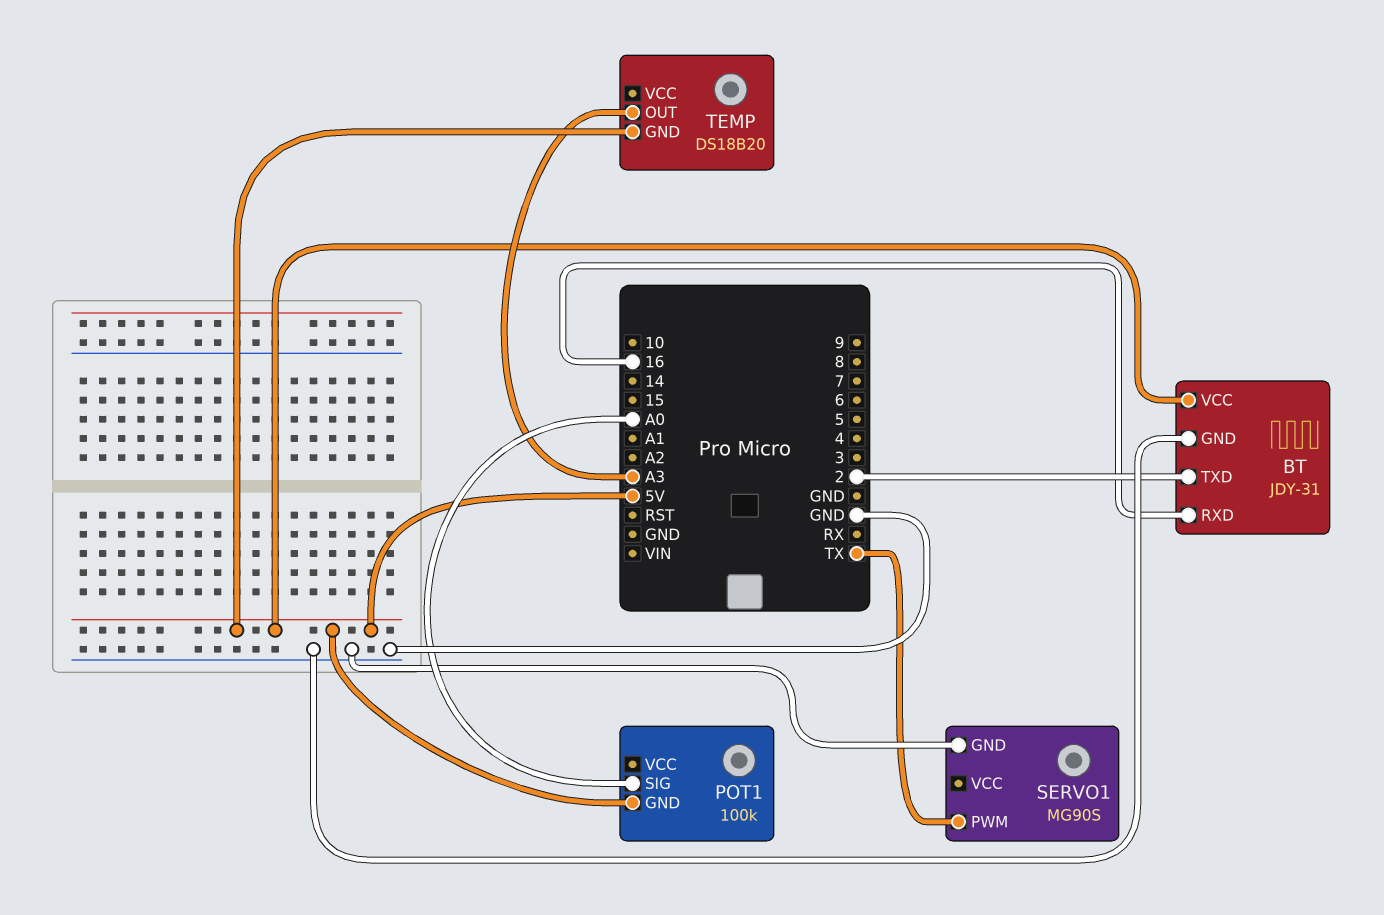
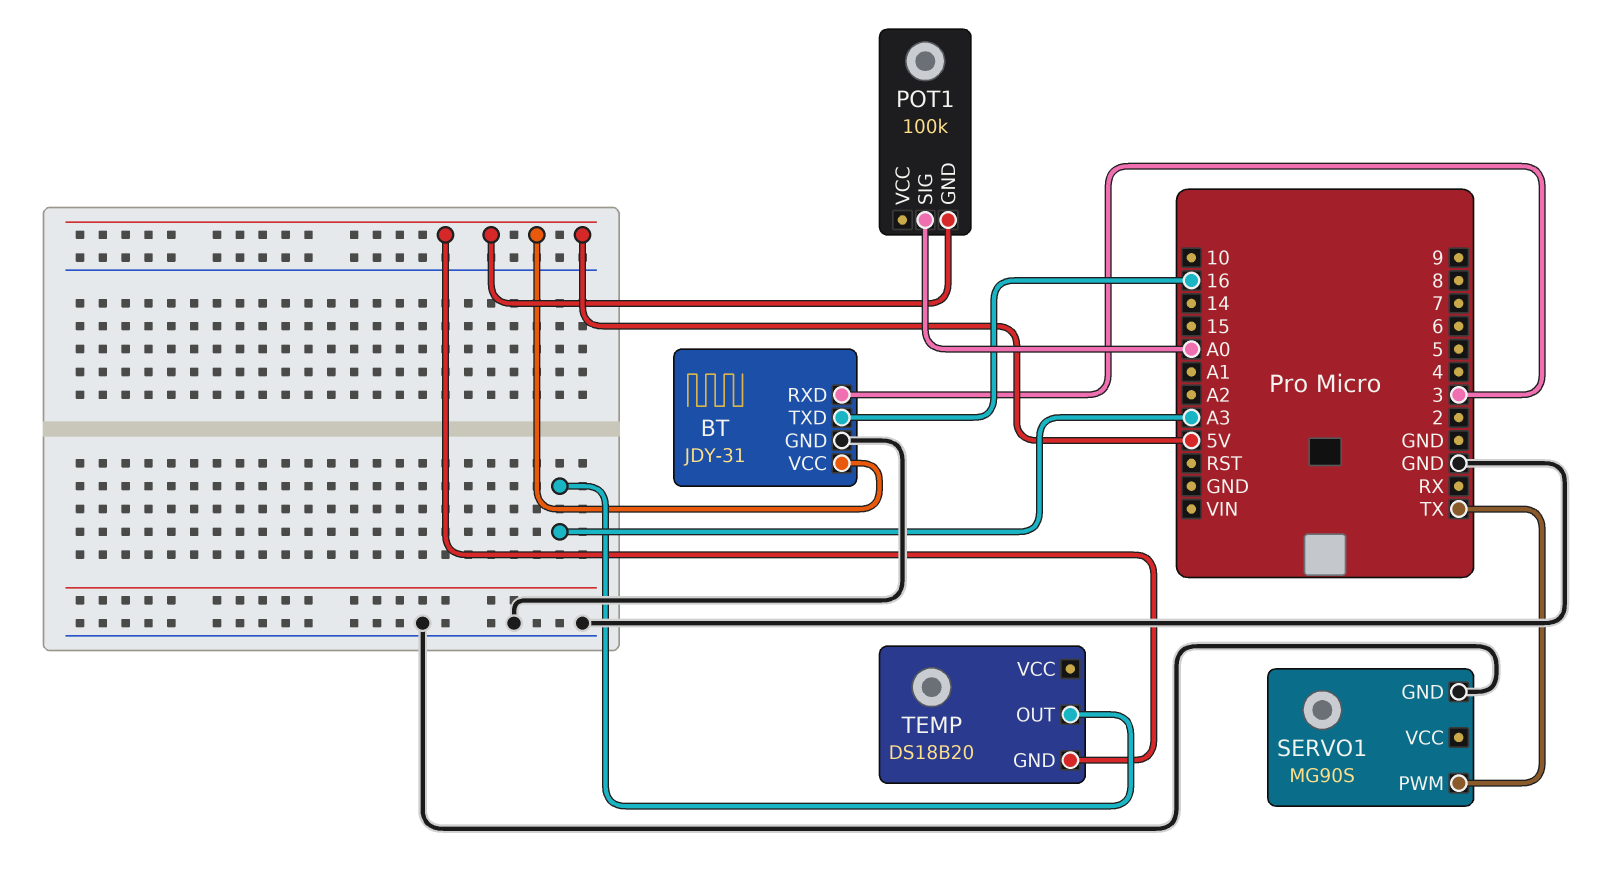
BT pin RXD: 16 -> 3
BT pin TXD: 2 -> 16

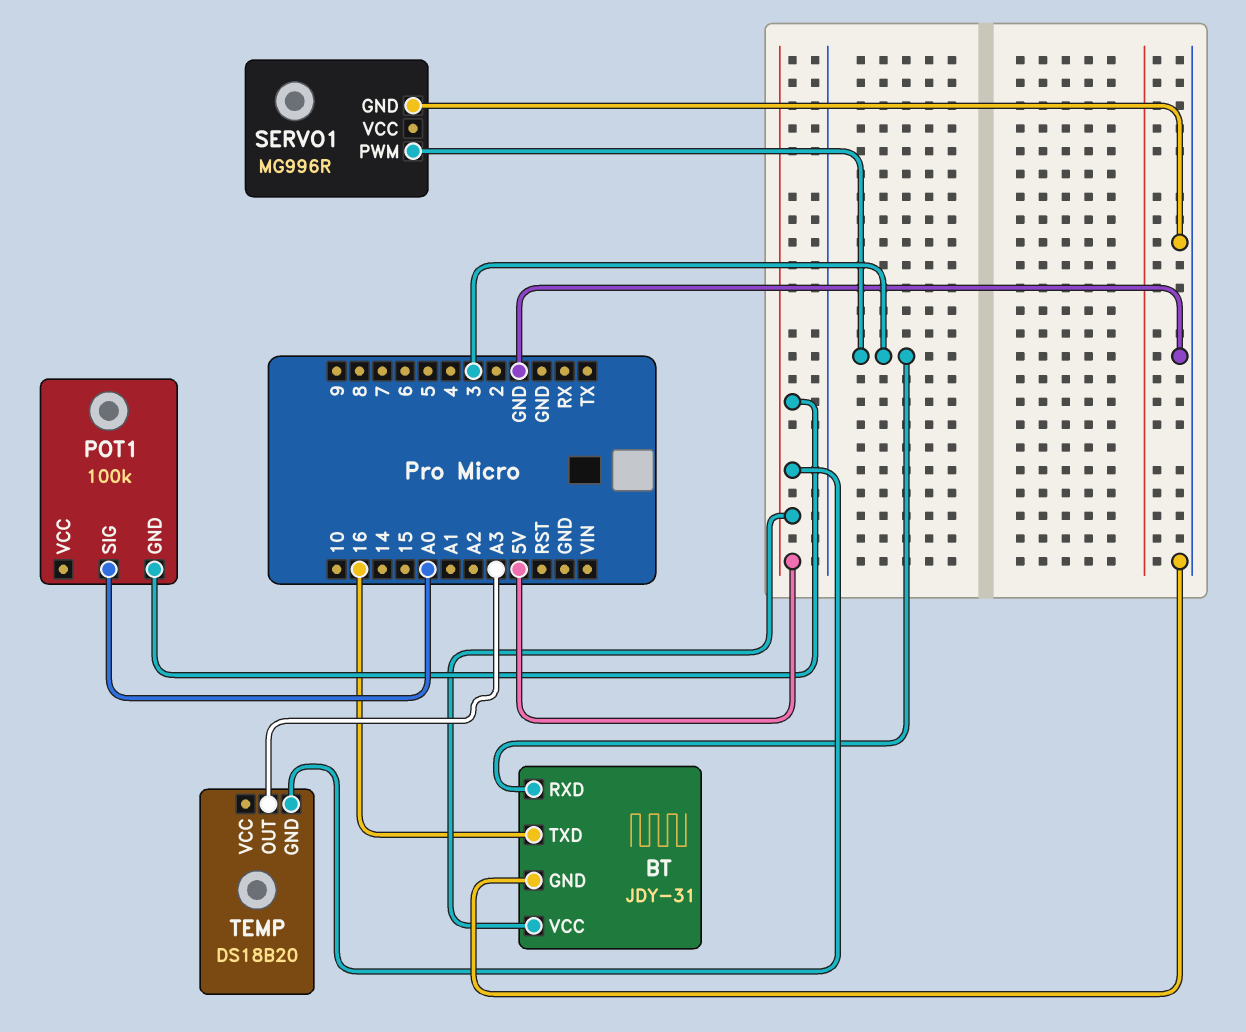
SERVO1: MG90S -> MG996R
SERVO1 pin PWM: TX -> 3

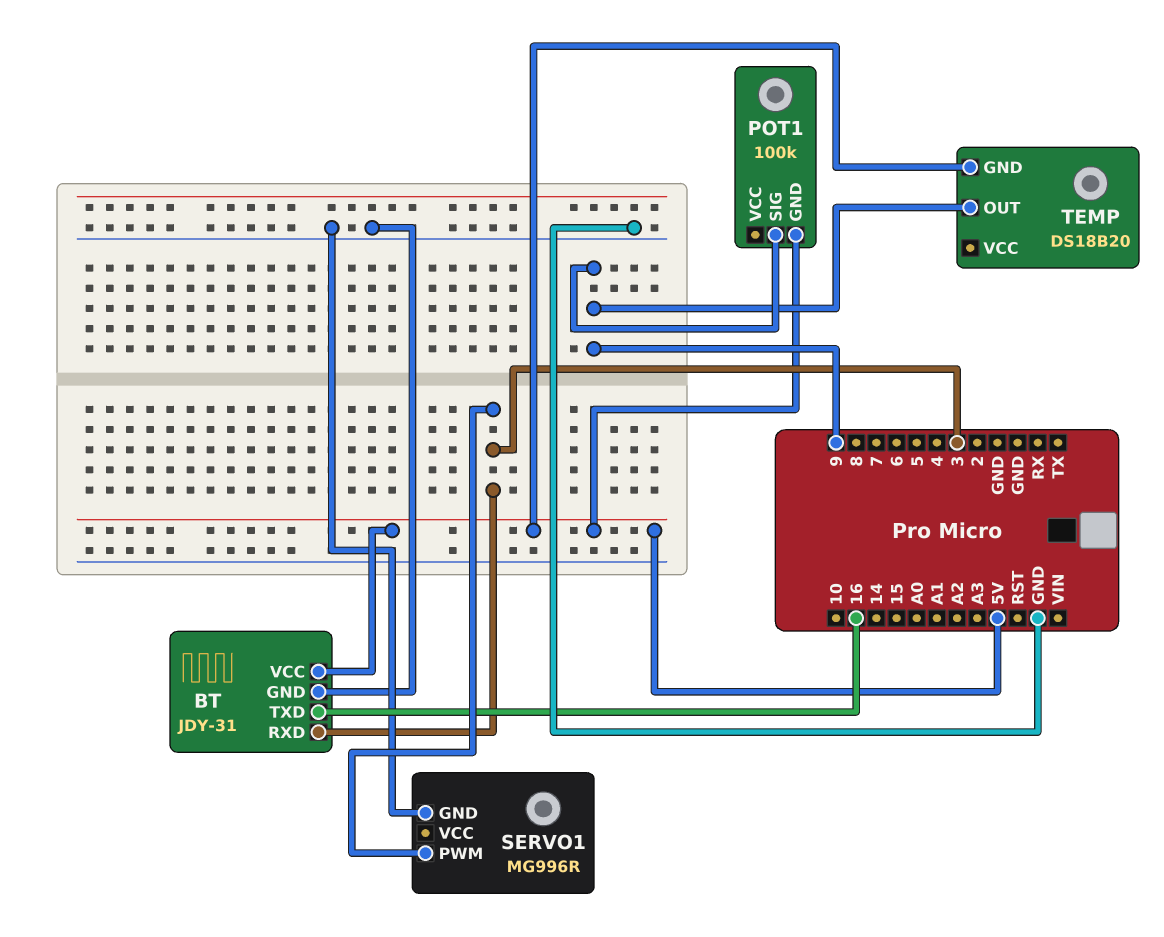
POT1 pin SIG: A0 -> 9
TEMP pin OUT: A3 -> 9

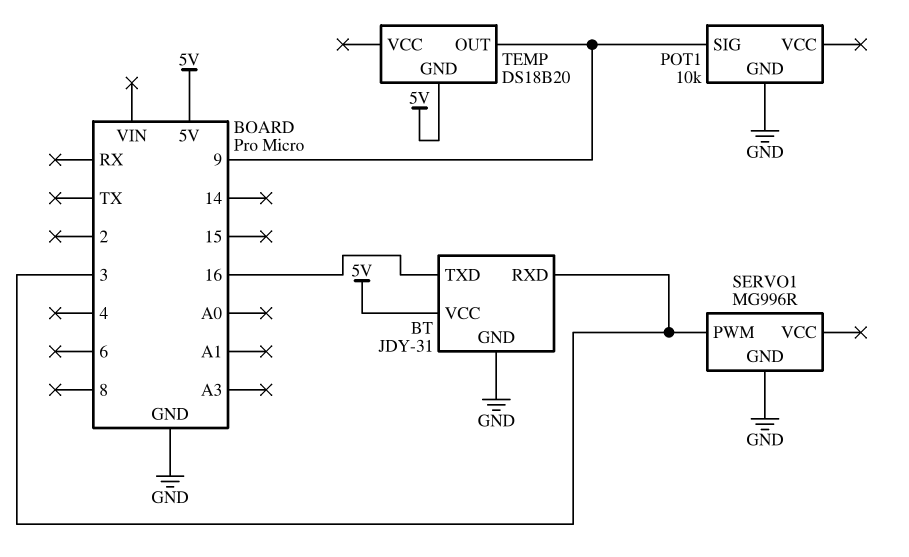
POT1: 100k -> 10k
POT1 pin GND: 5V -> GND

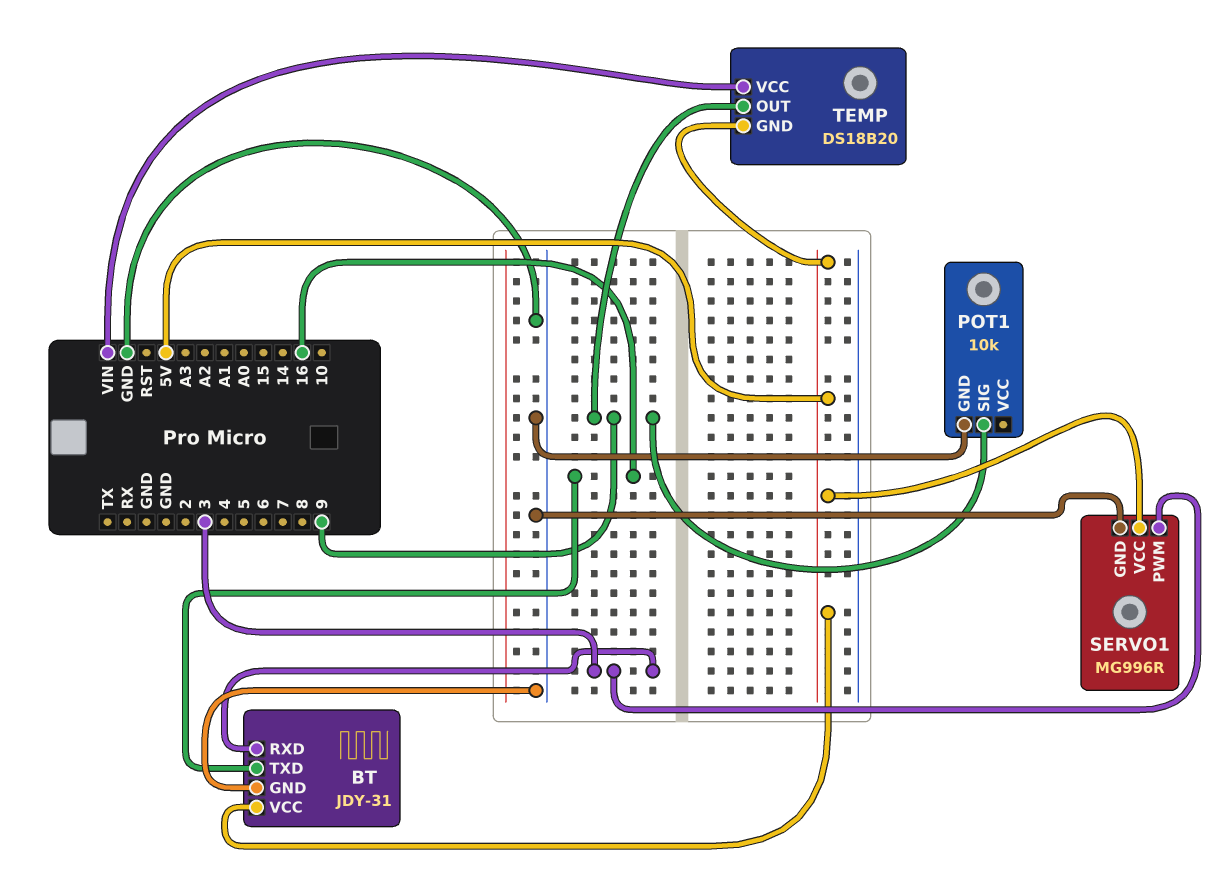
SERVO1 pin VCC: none -> 5V
TEMP pin VCC: none -> VIN

